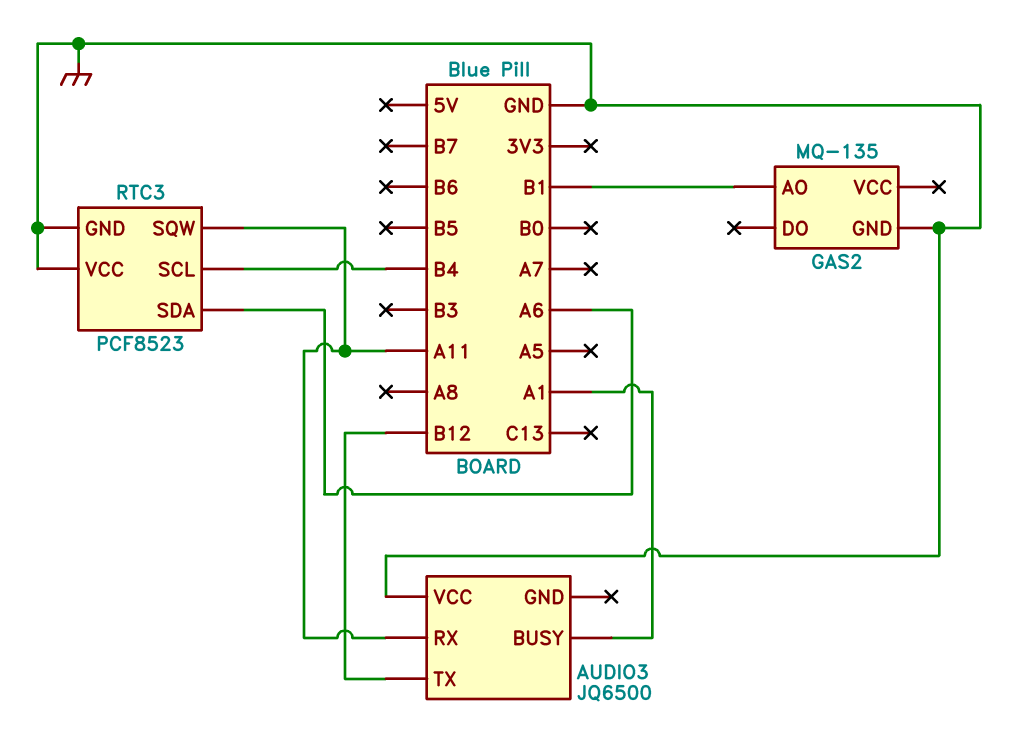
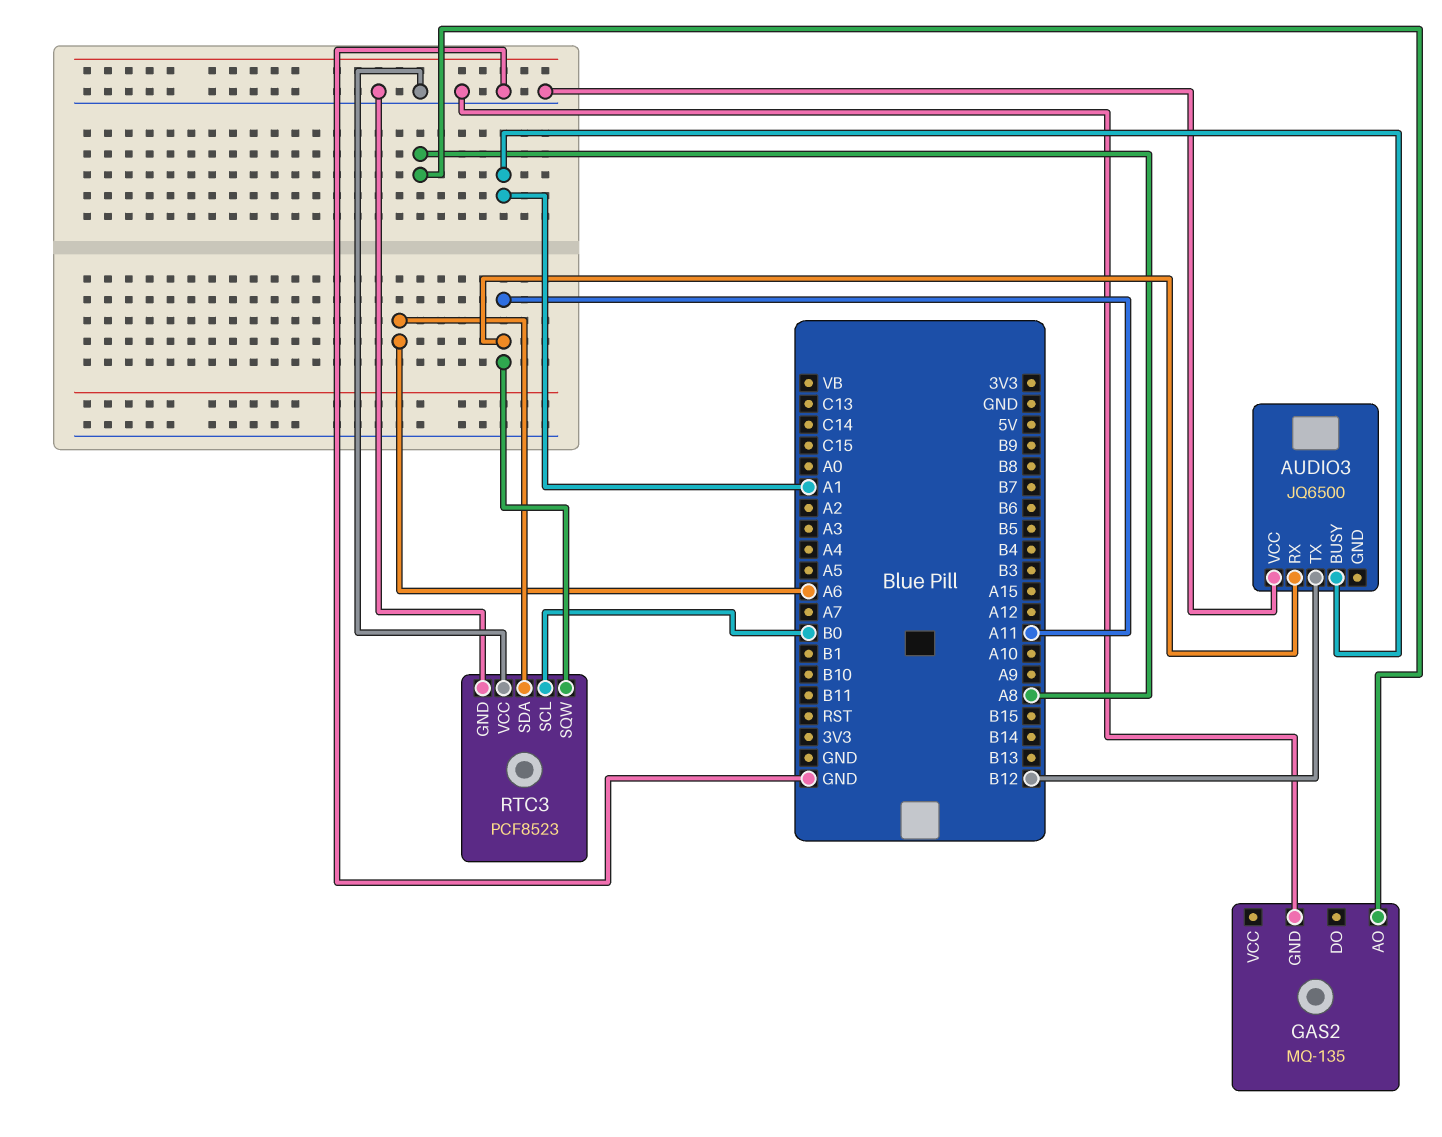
GAS2 pin AO: B1 -> A8
RTC3 pin SCL: B4 -> B0

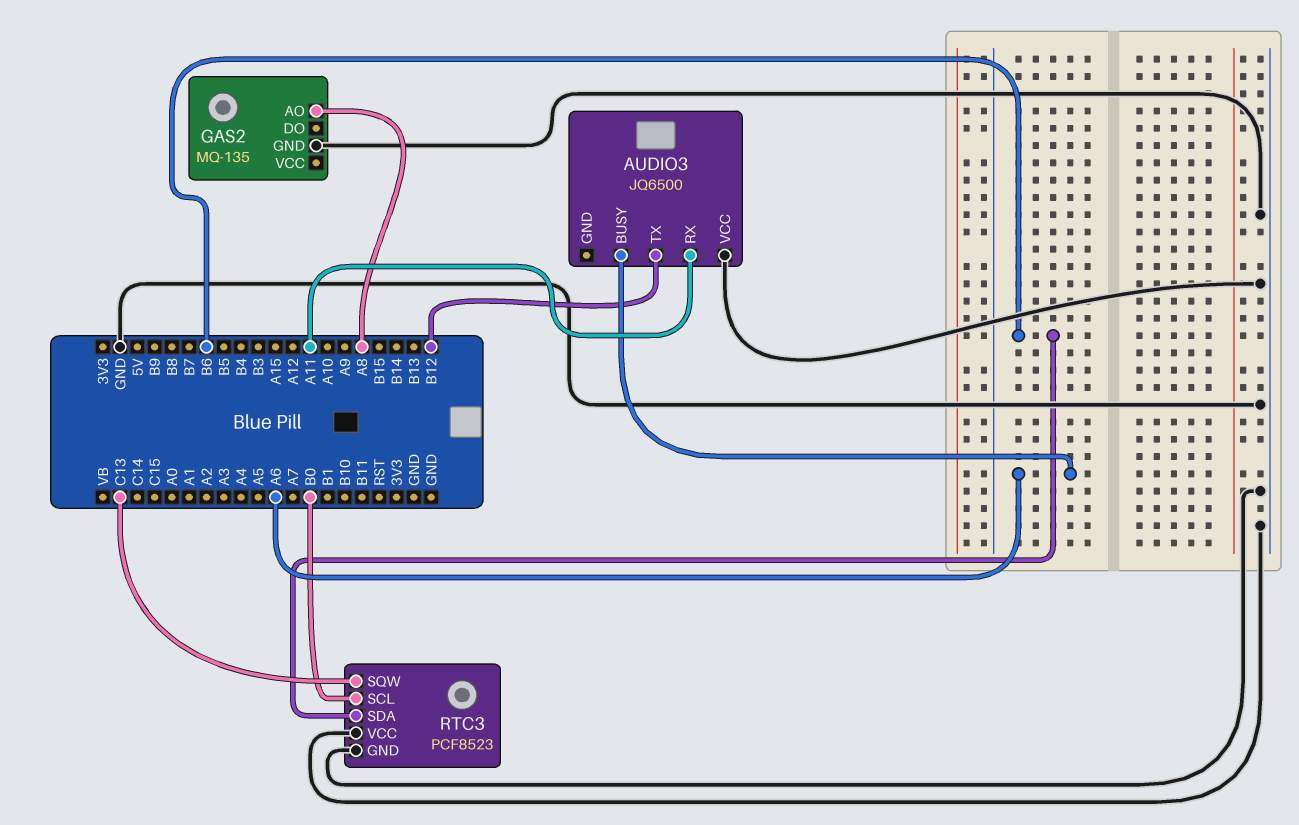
AUDIO3 pin BUSY: A1 -> A6
RTC3 pin SDA: A6 -> B6
RTC3 pin SQW: A11 -> C13

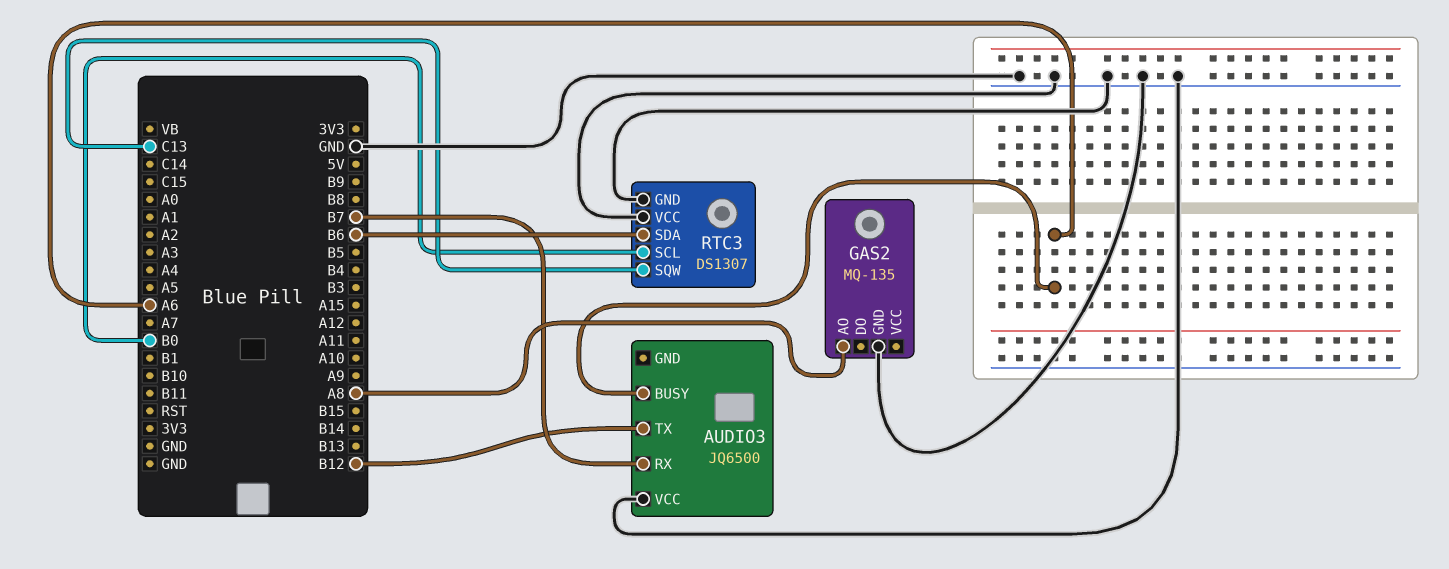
AUDIO3 pin RX: A11 -> B7
RTC3: PCF8523 -> DS1307

